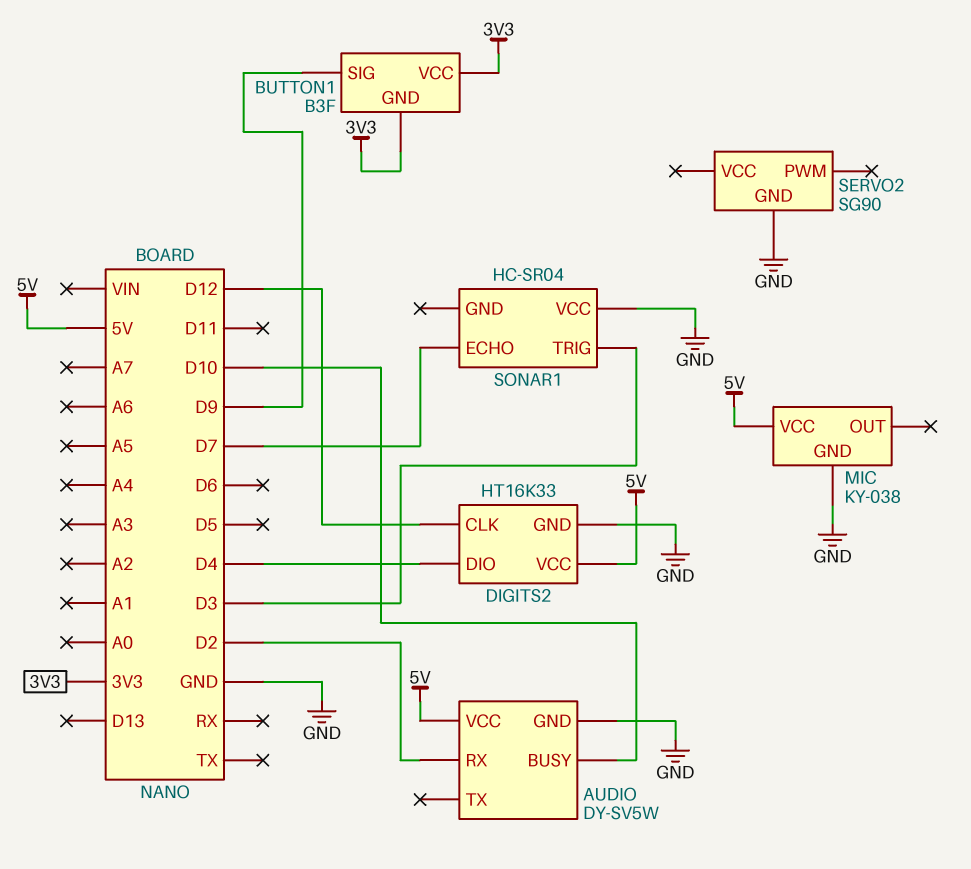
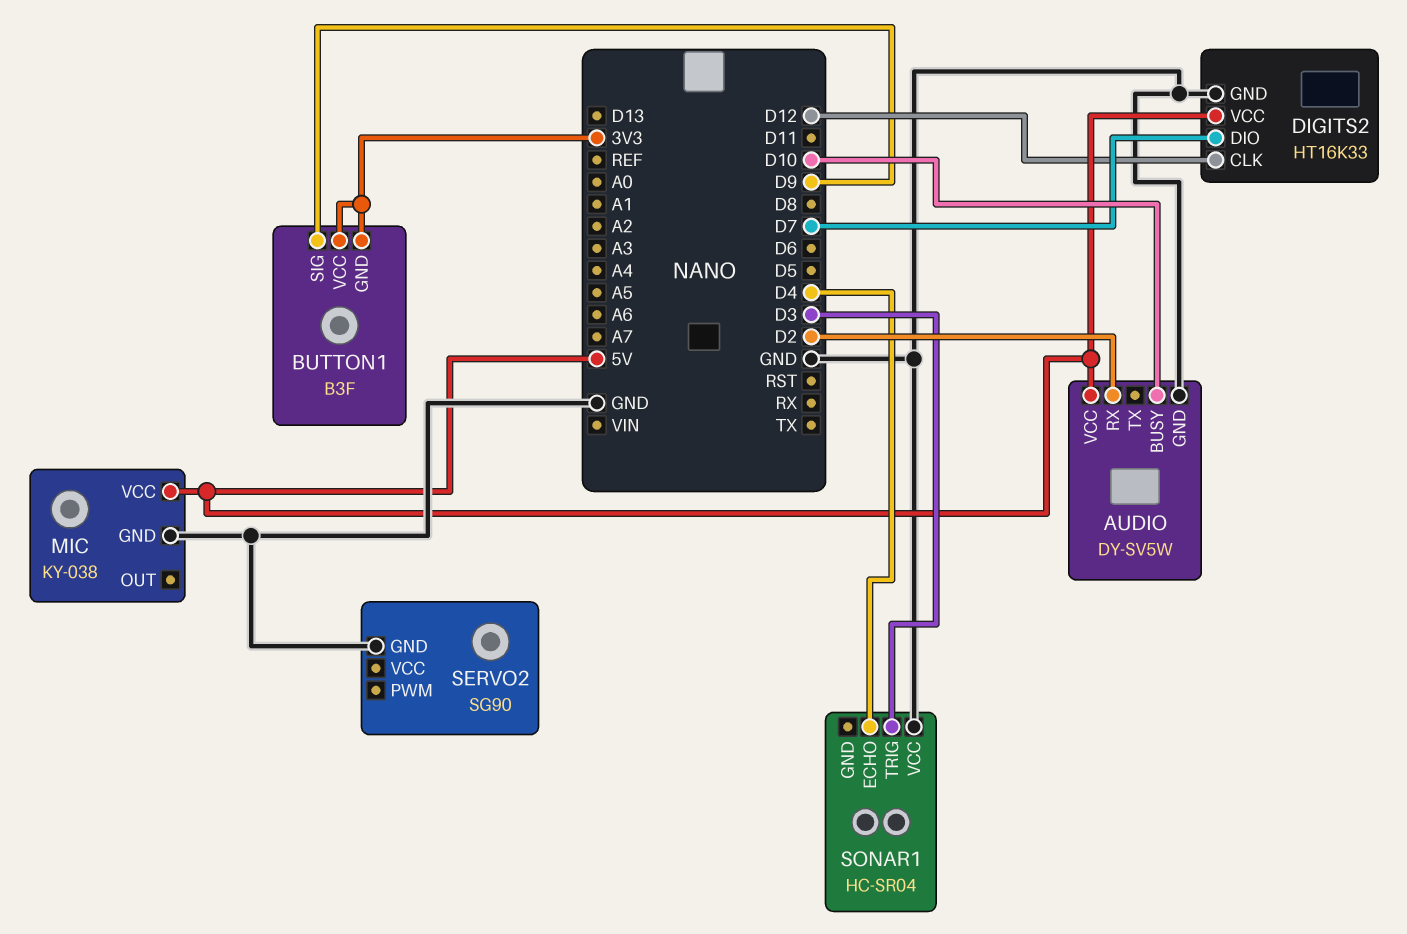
DIGITS2 pin DIO: D4 -> D7
SONAR1 pin ECHO: D7 -> D4

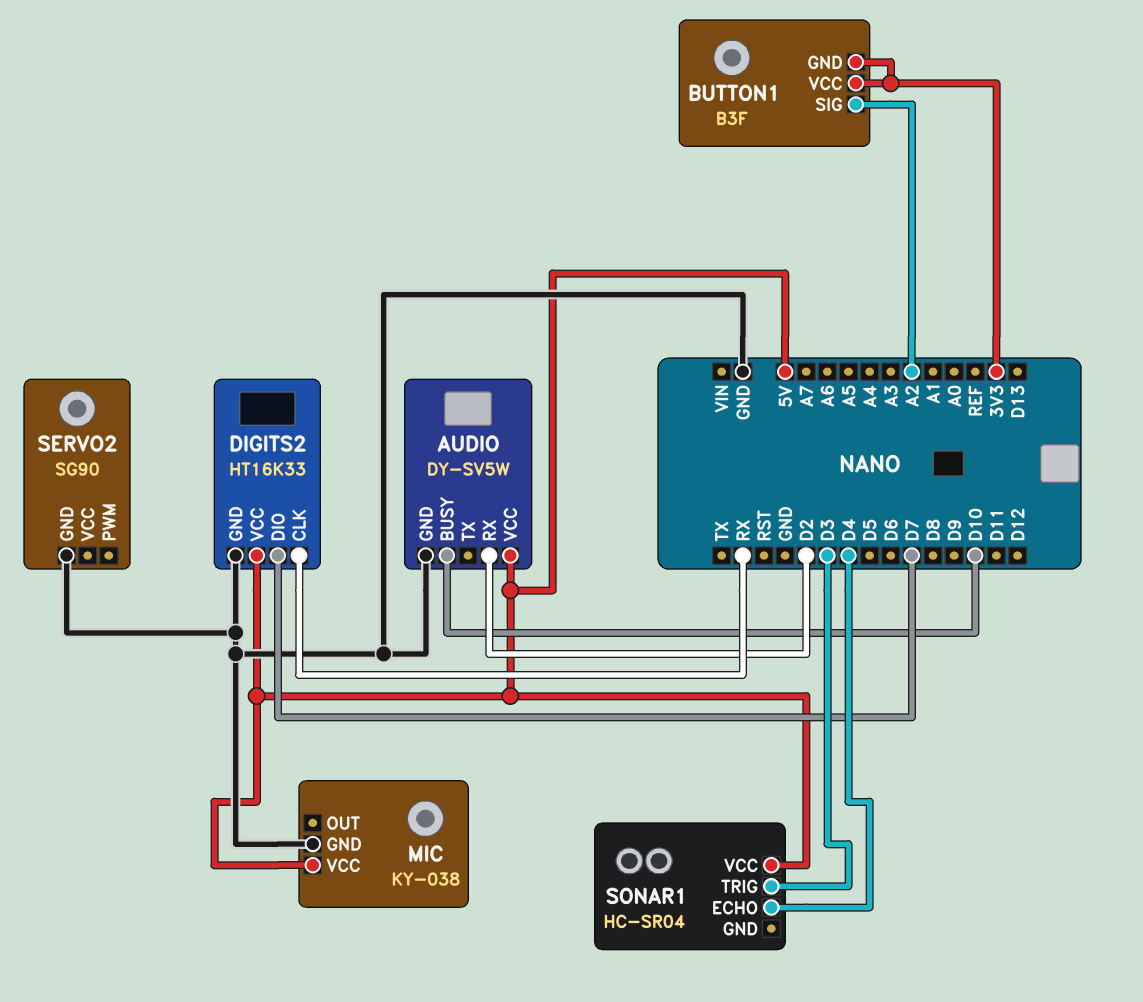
BUTTON1 pin SIG: D9 -> A2
DIGITS2 pin CLK: D12 -> RX
SONAR1 pin VCC: GND -> 5V

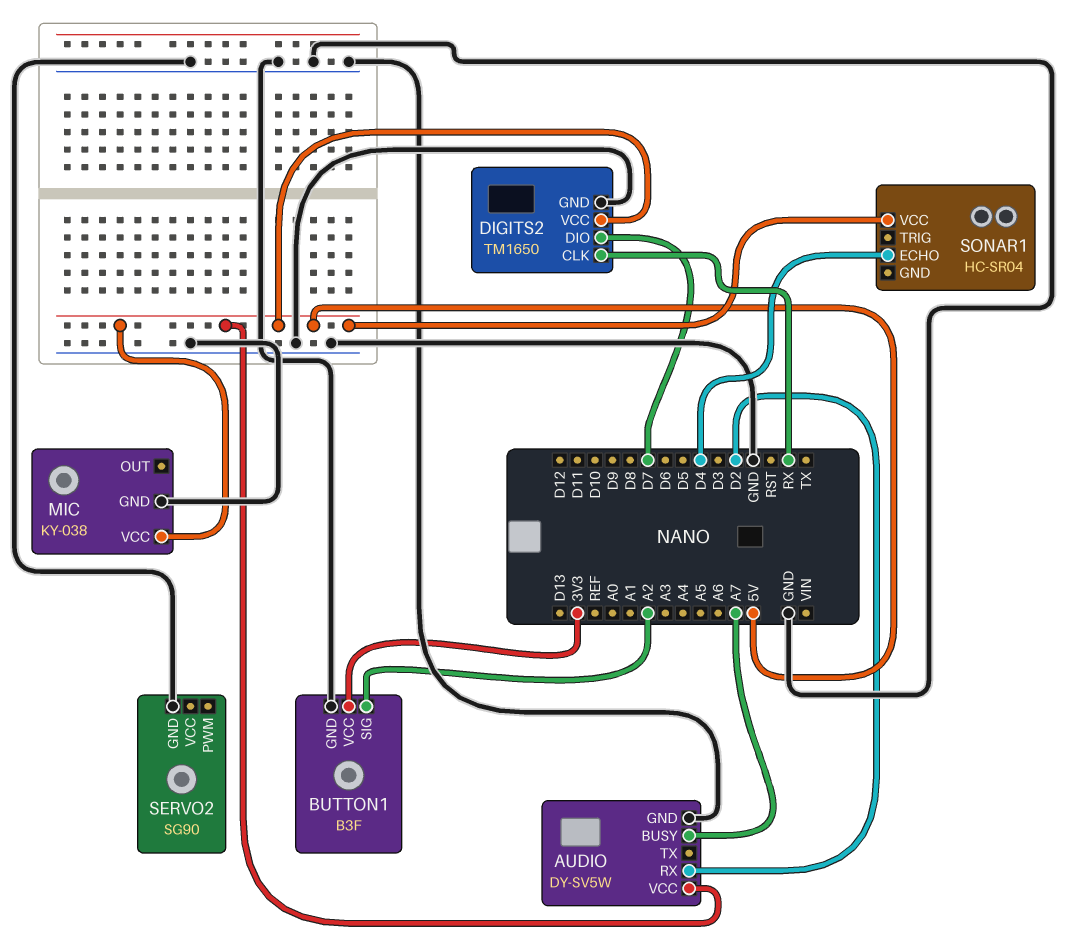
AUDIO pin BUSY: D10 -> A7
BUTTON1 pin GND: 3V3 -> GND
DIGITS2: HT16K33 -> TM1650
SONAR1 pin TRIG: D3 -> none

